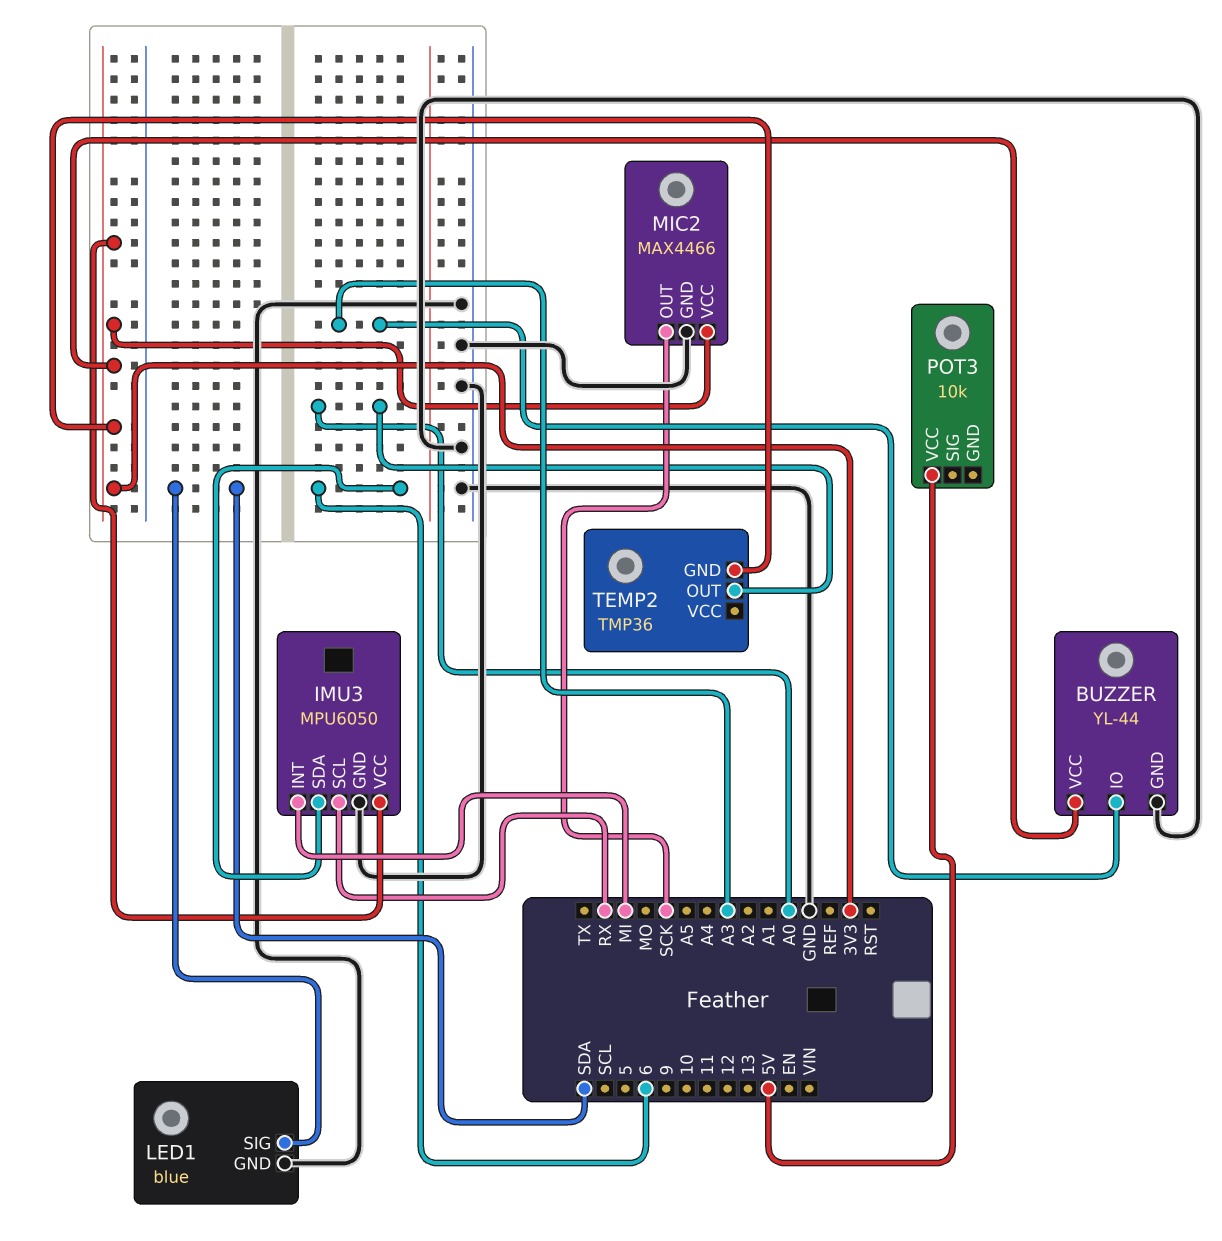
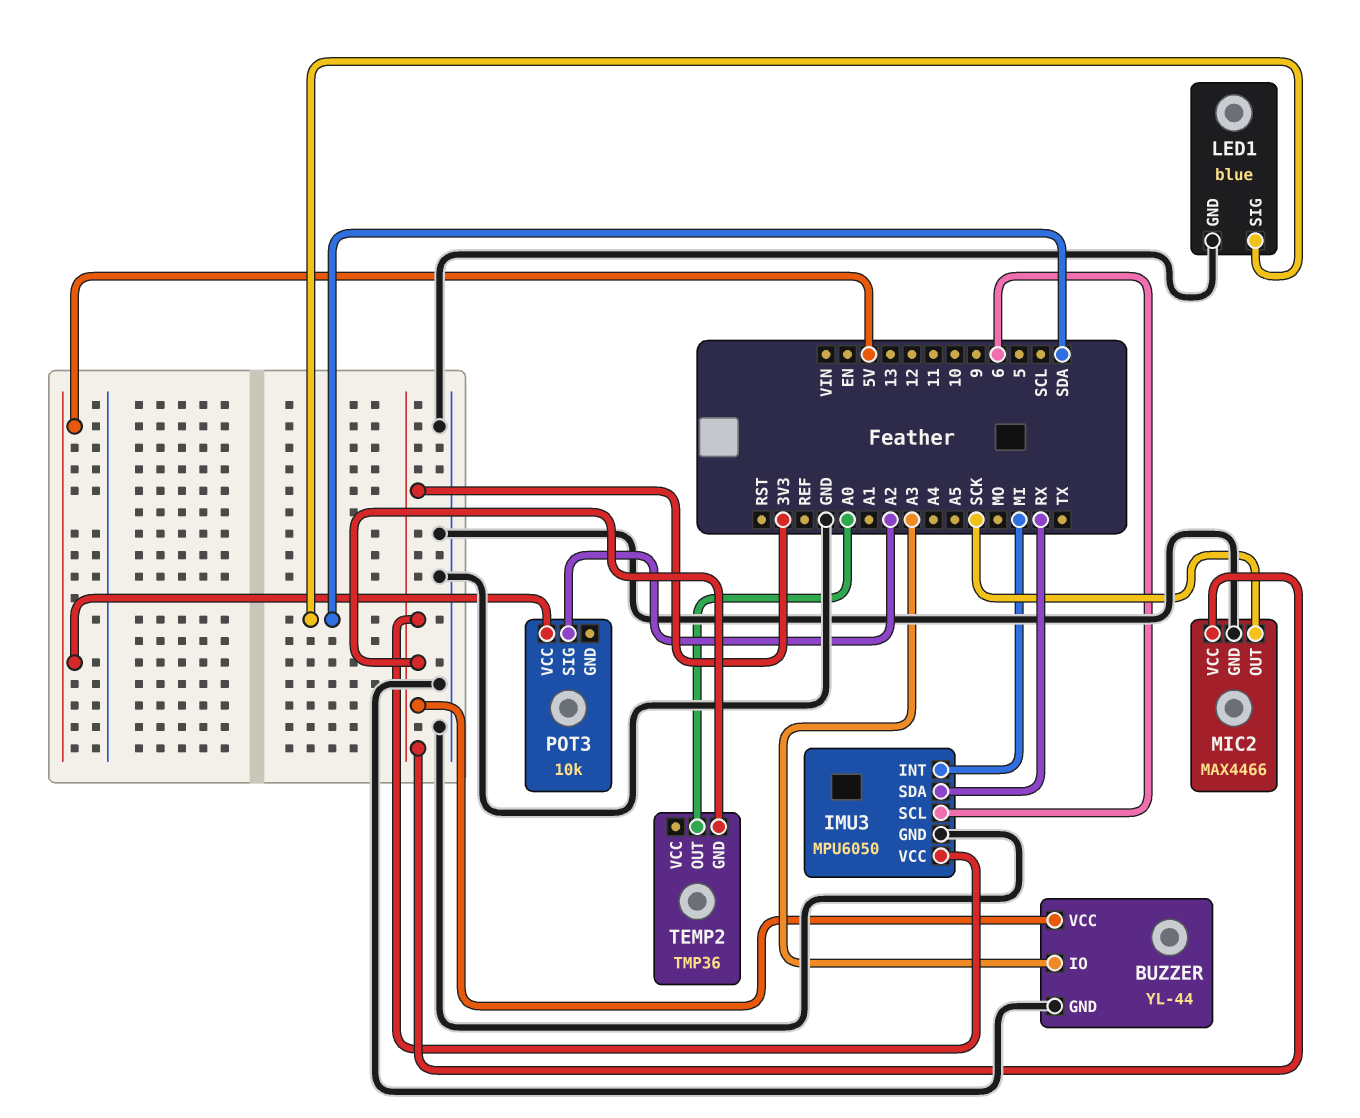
IMU3 pin SCL: RX -> 6
IMU3 pin SDA: 6 -> RX
POT3 pin SIG: none -> A2

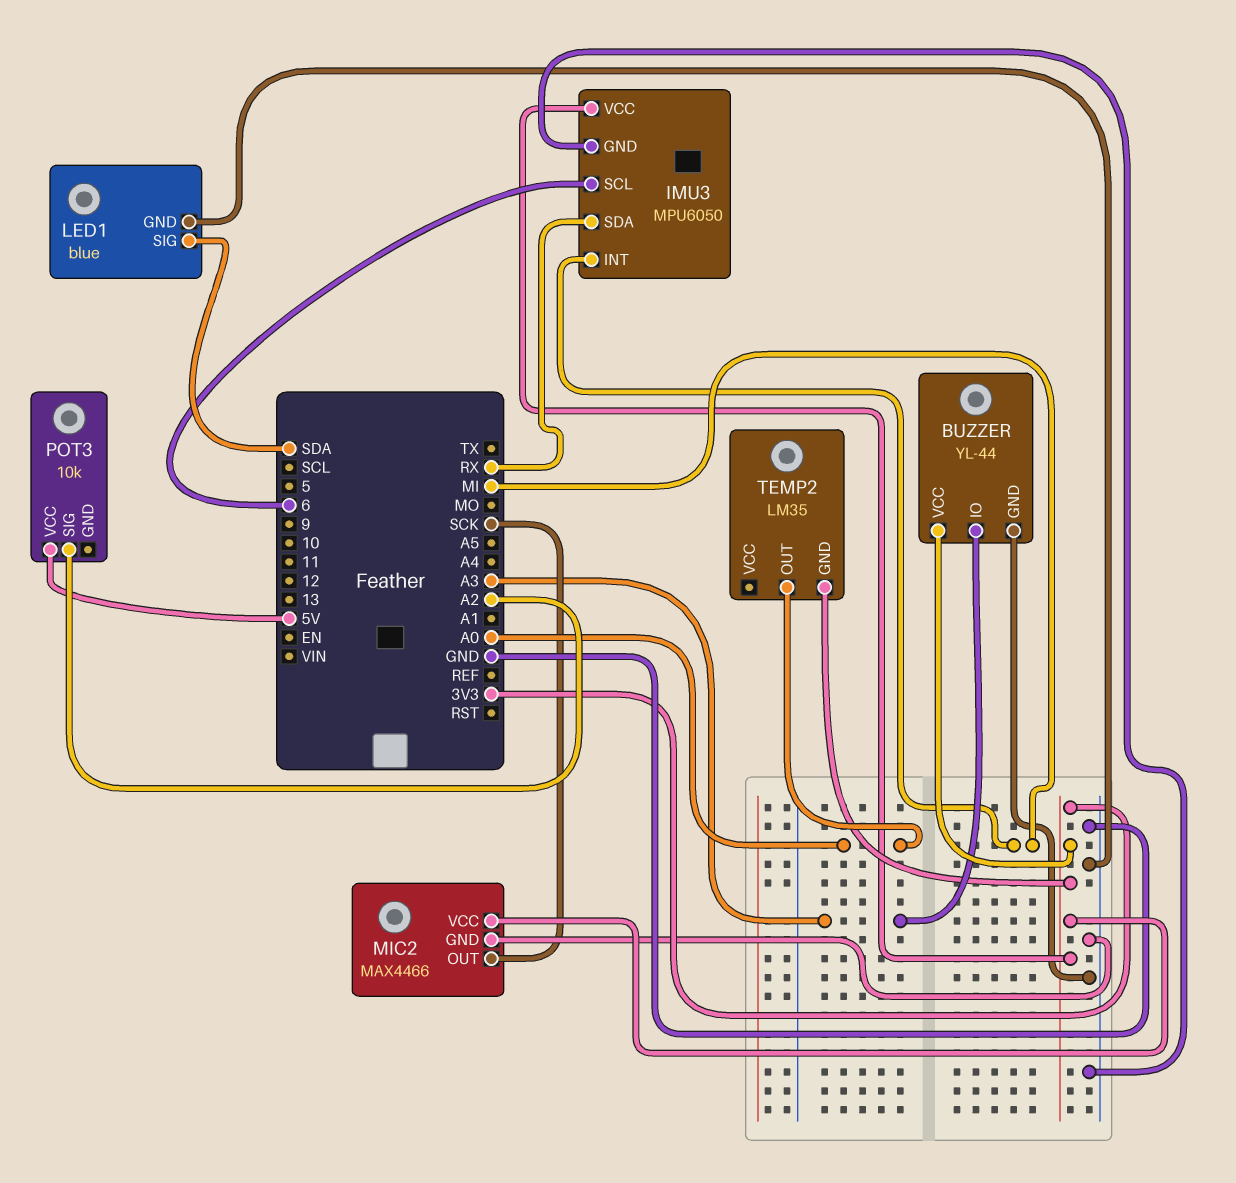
TEMP2: TMP36 -> LM35

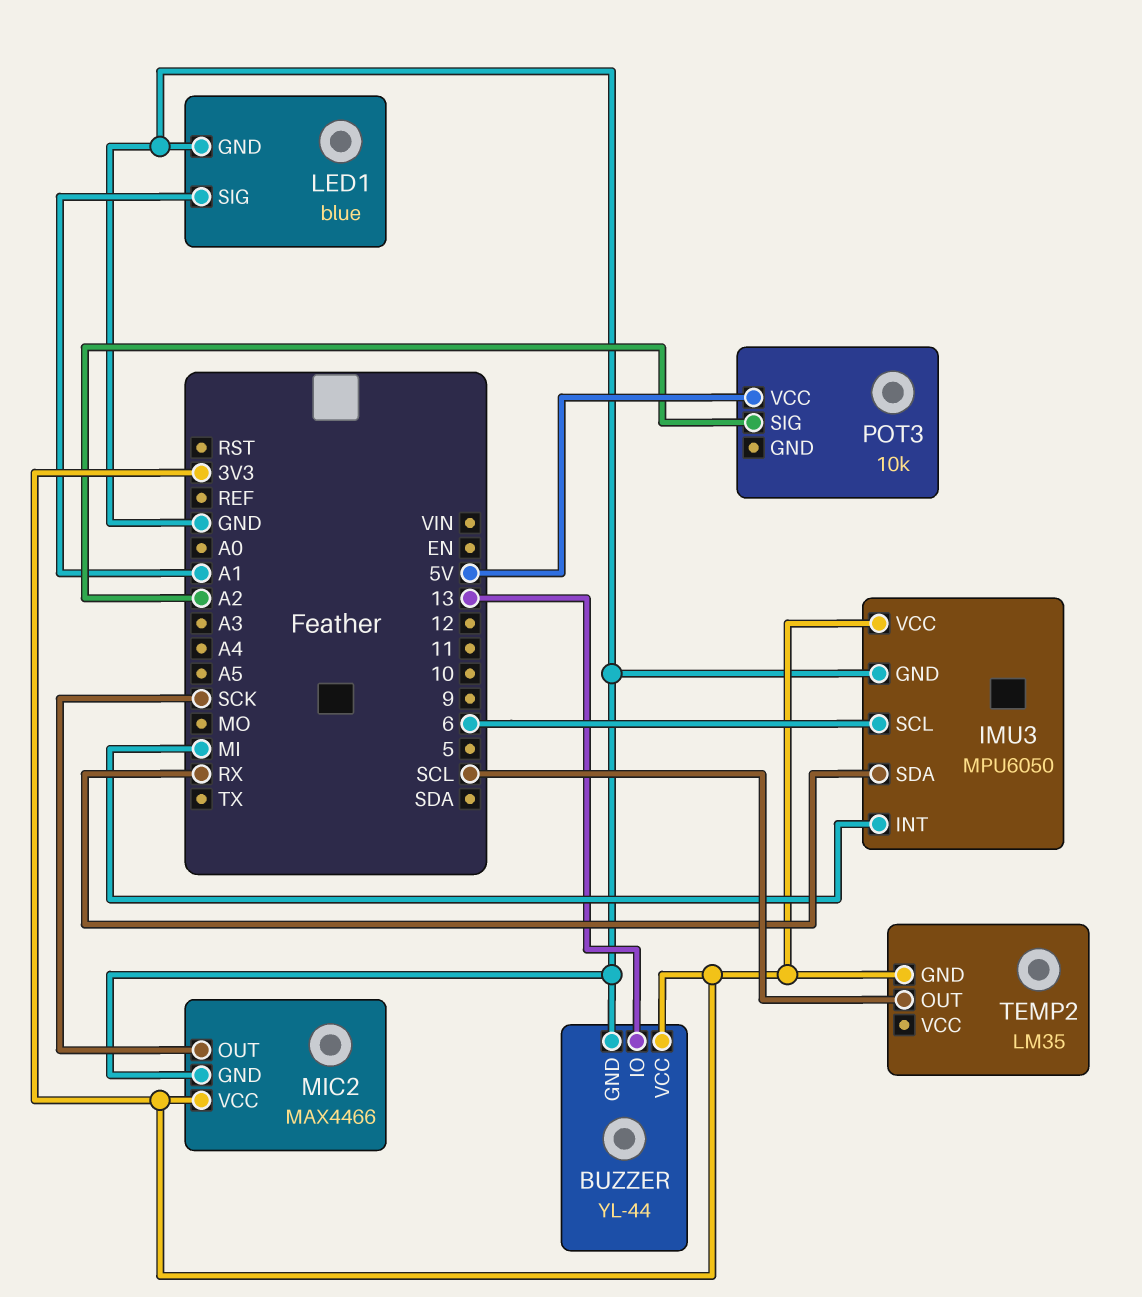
BUZZER pin IO: A3 -> 13
LED1 pin SIG: SDA -> A1
TEMP2 pin OUT: A0 -> SCL

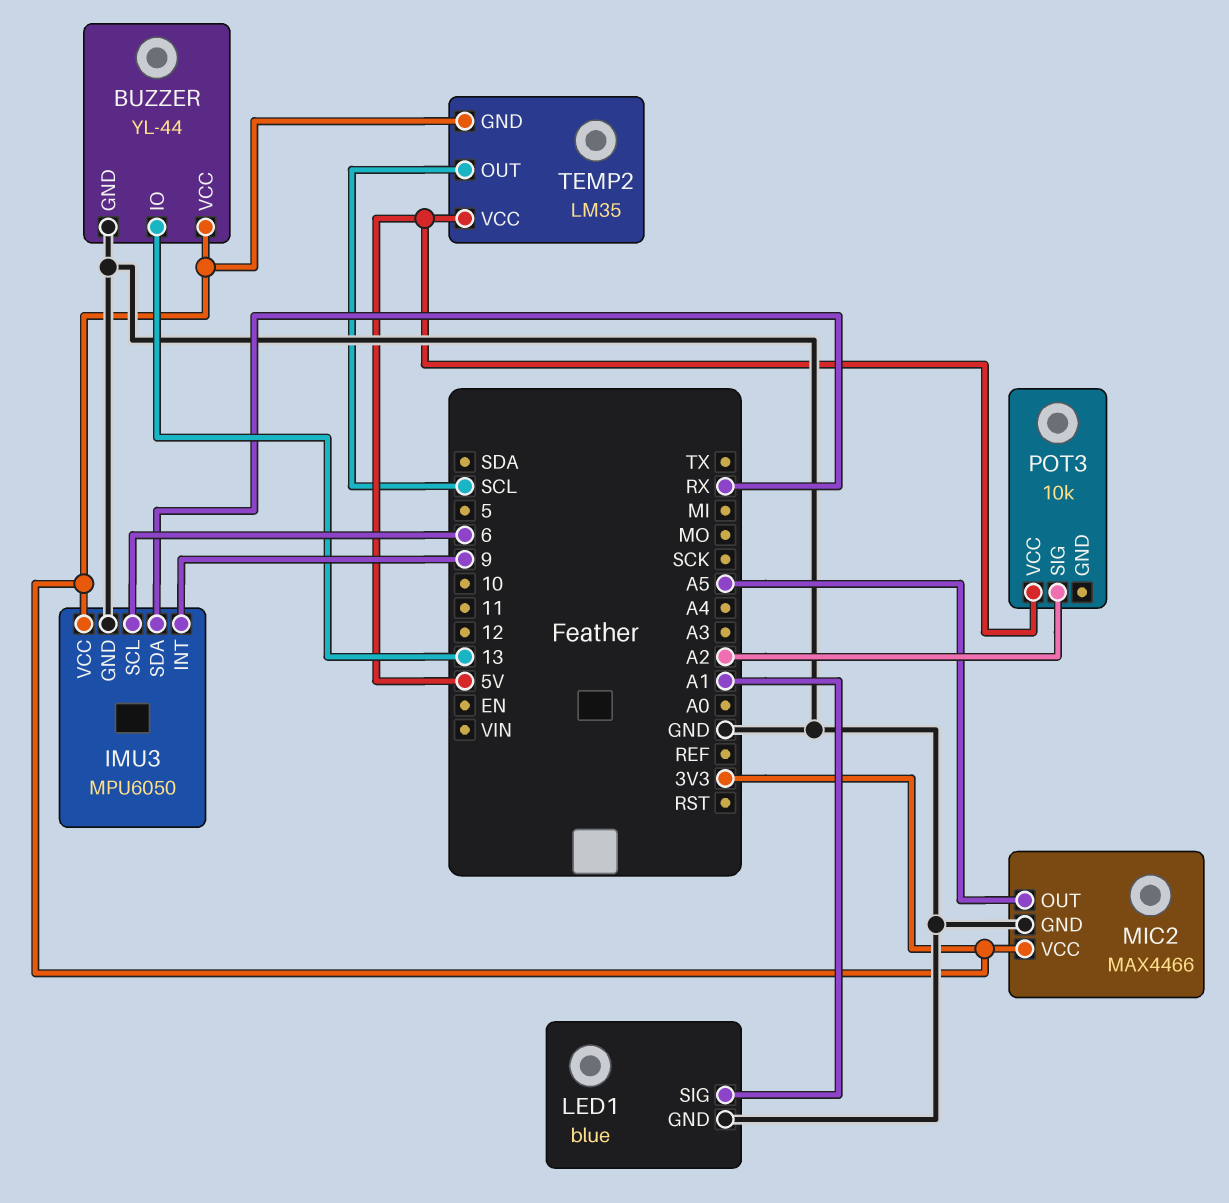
IMU3 pin INT: MI -> 9
MIC2 pin OUT: SCK -> A5
TEMP2 pin VCC: none -> 5V

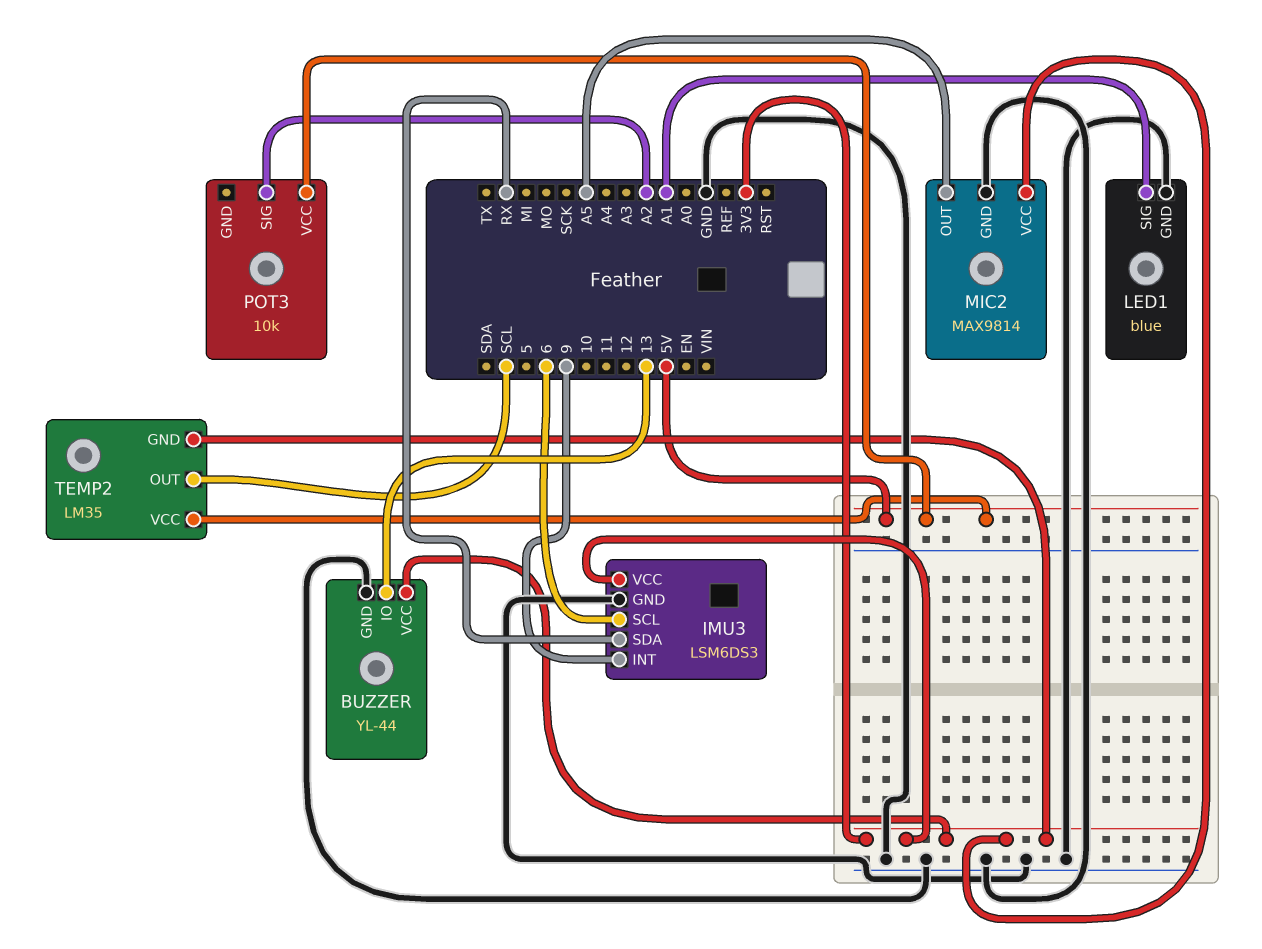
IMU3: MPU6050 -> LSM6DS3
MIC2: MAX4466 -> MAX9814

